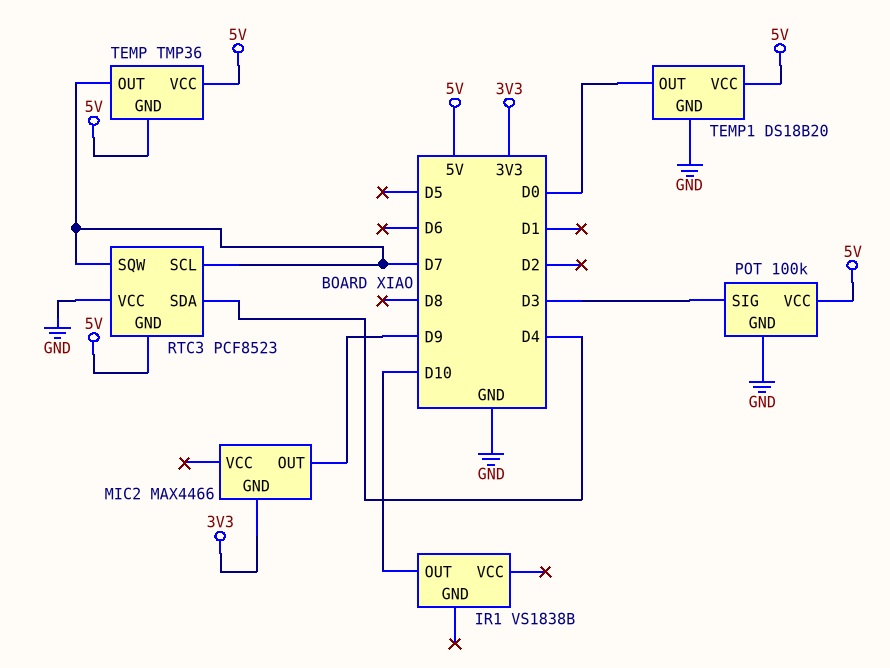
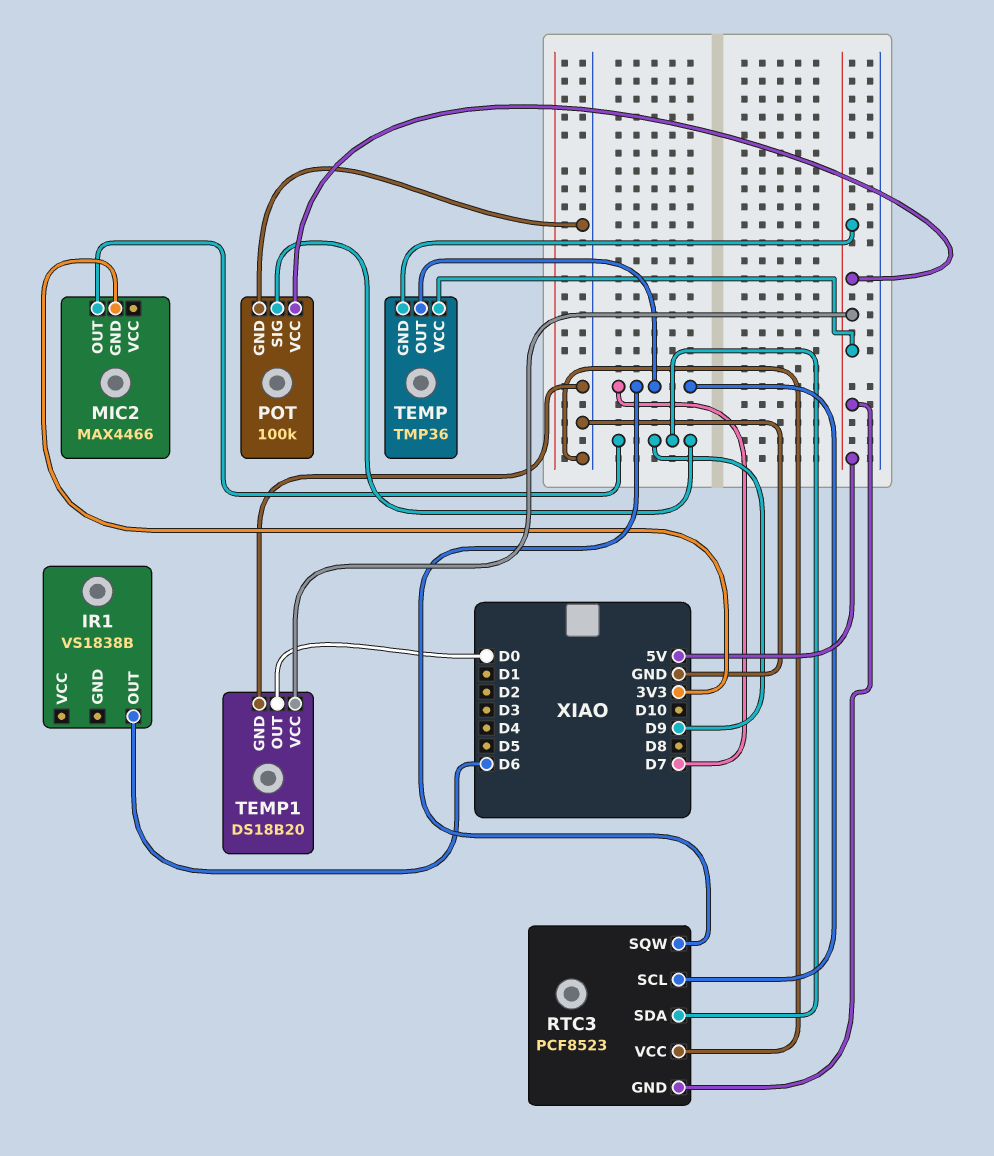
IR1 pin OUT: D10 -> D6
POT pin SIG: D3 -> D9
RTC3 pin SDA: D4 -> D9

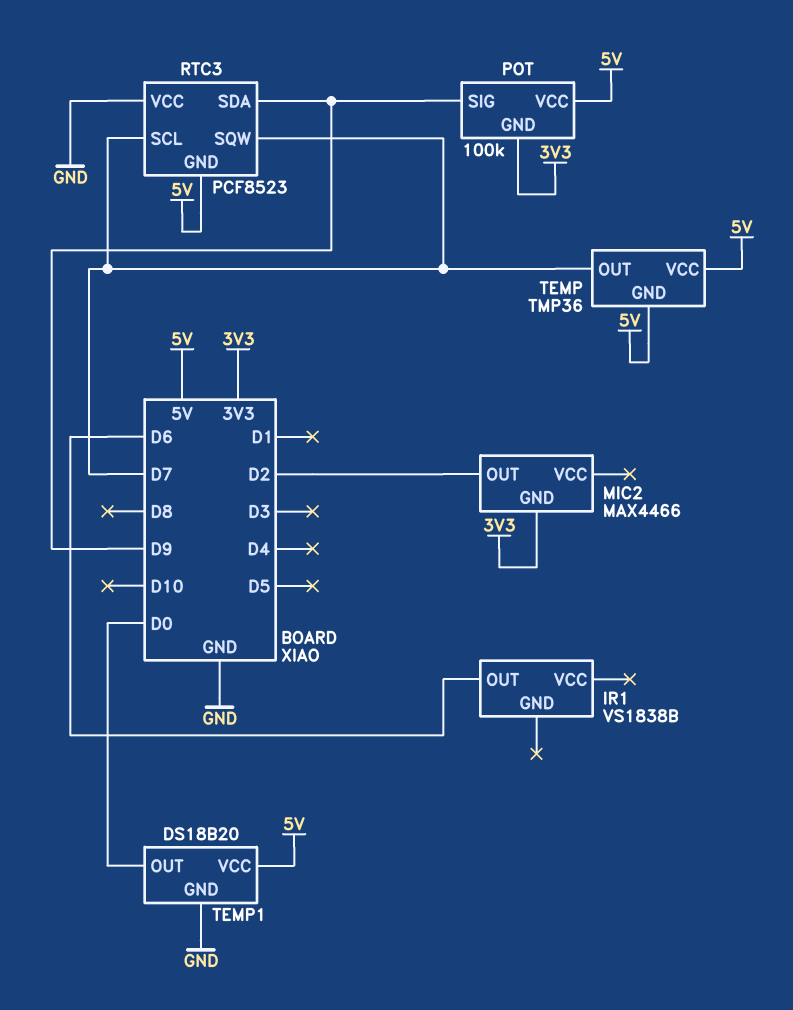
MIC2 pin OUT: D9 -> D2
POT pin GND: GND -> 3V3

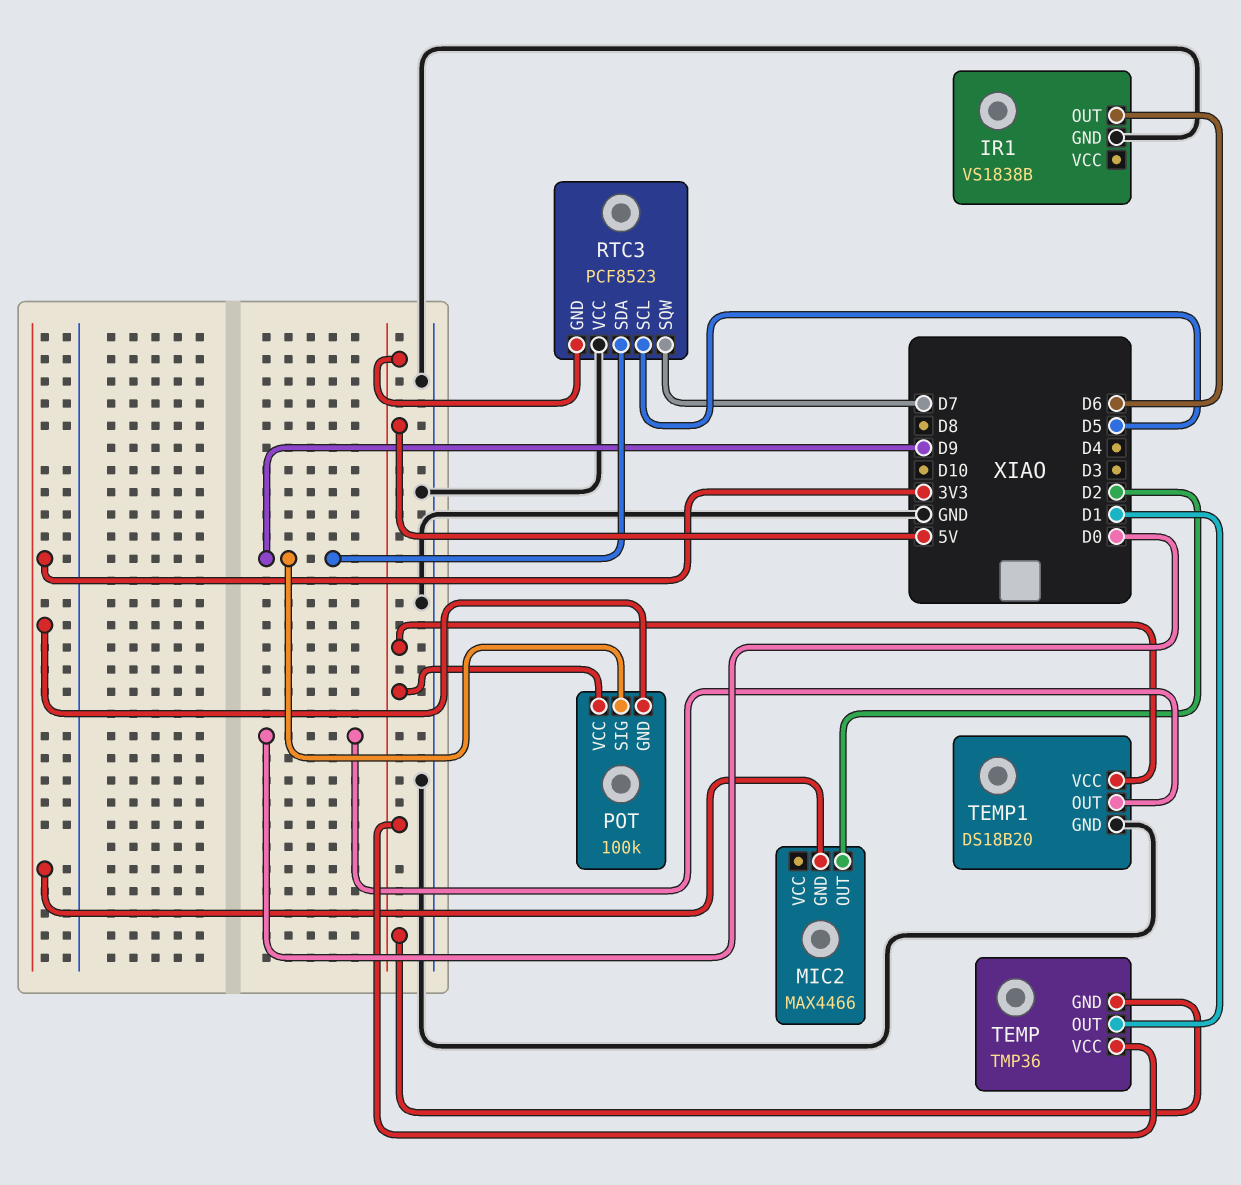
IR1 pin GND: none -> GND
RTC3 pin SCL: D7 -> D5
TEMP pin OUT: D7 -> D1

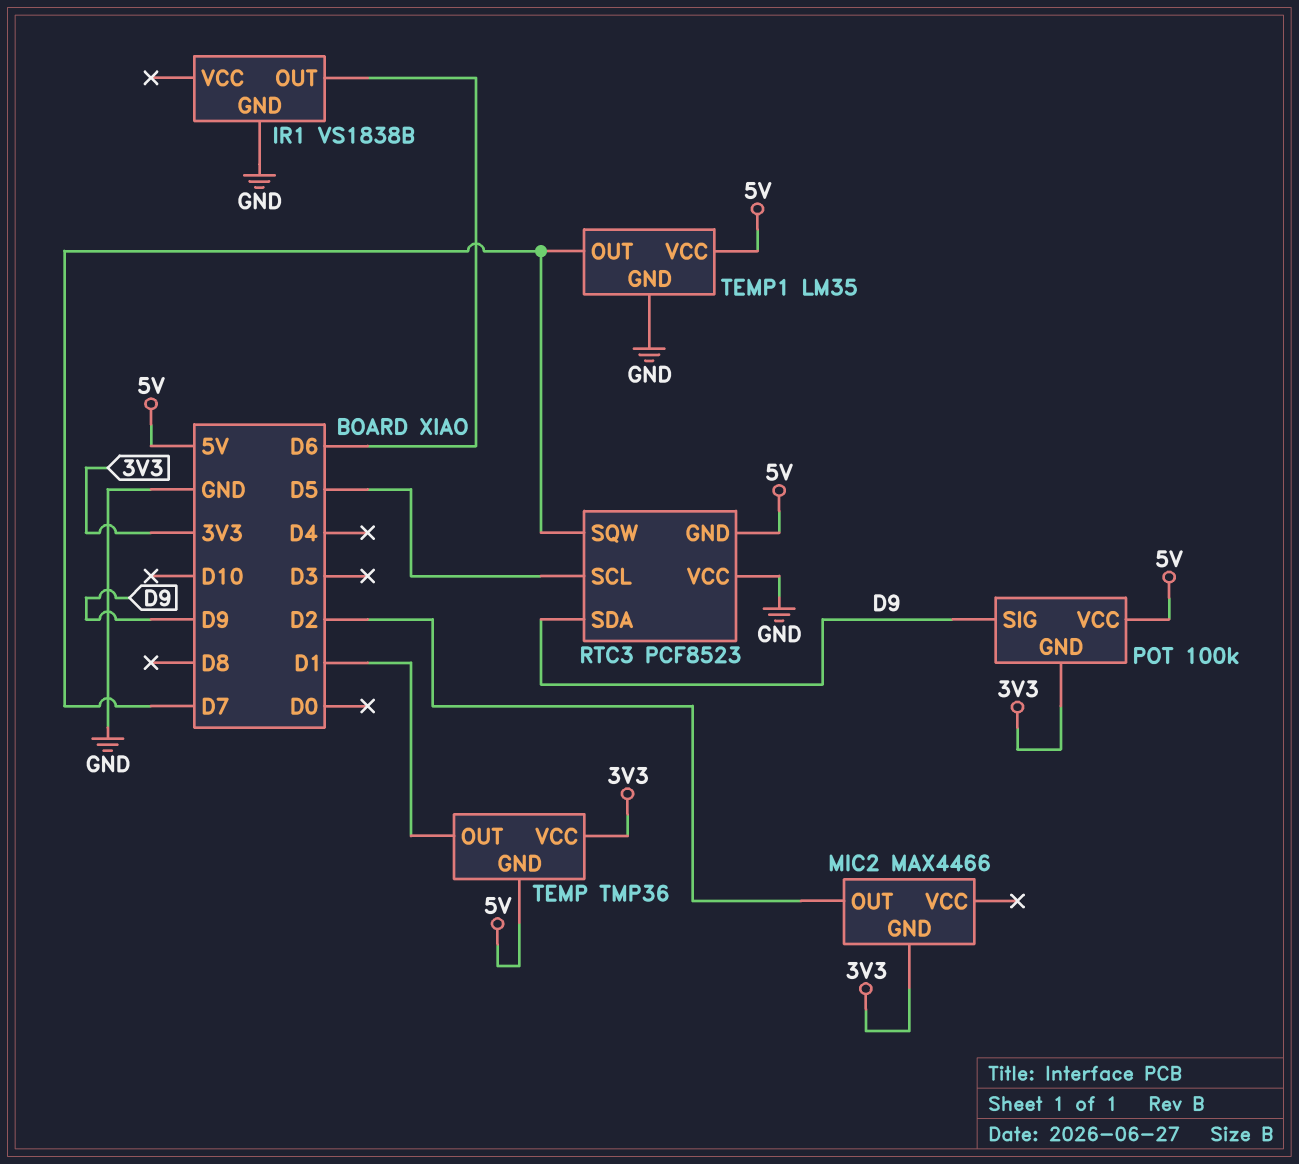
TEMP pin VCC: 5V -> 3V3
TEMP1: DS18B20 -> LM35
TEMP1 pin OUT: D0 -> D7

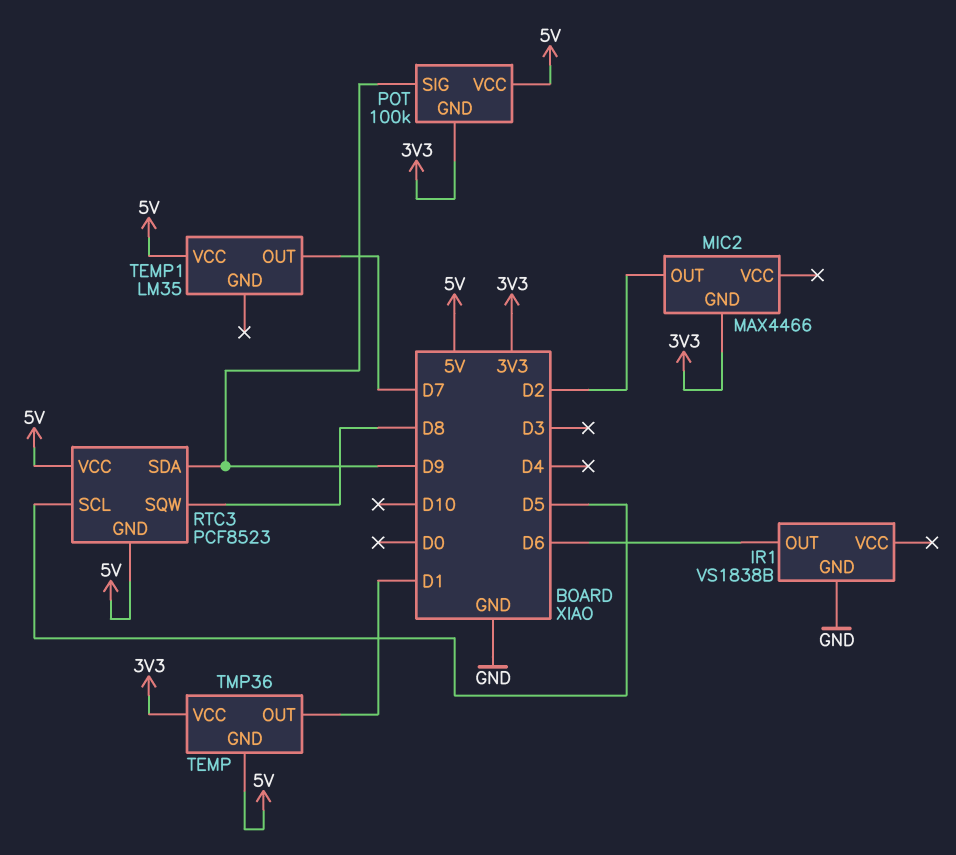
RTC3 pin SQW: D7 -> D8
RTC3 pin VCC: GND -> 5V
TEMP1 pin GND: GND -> none

